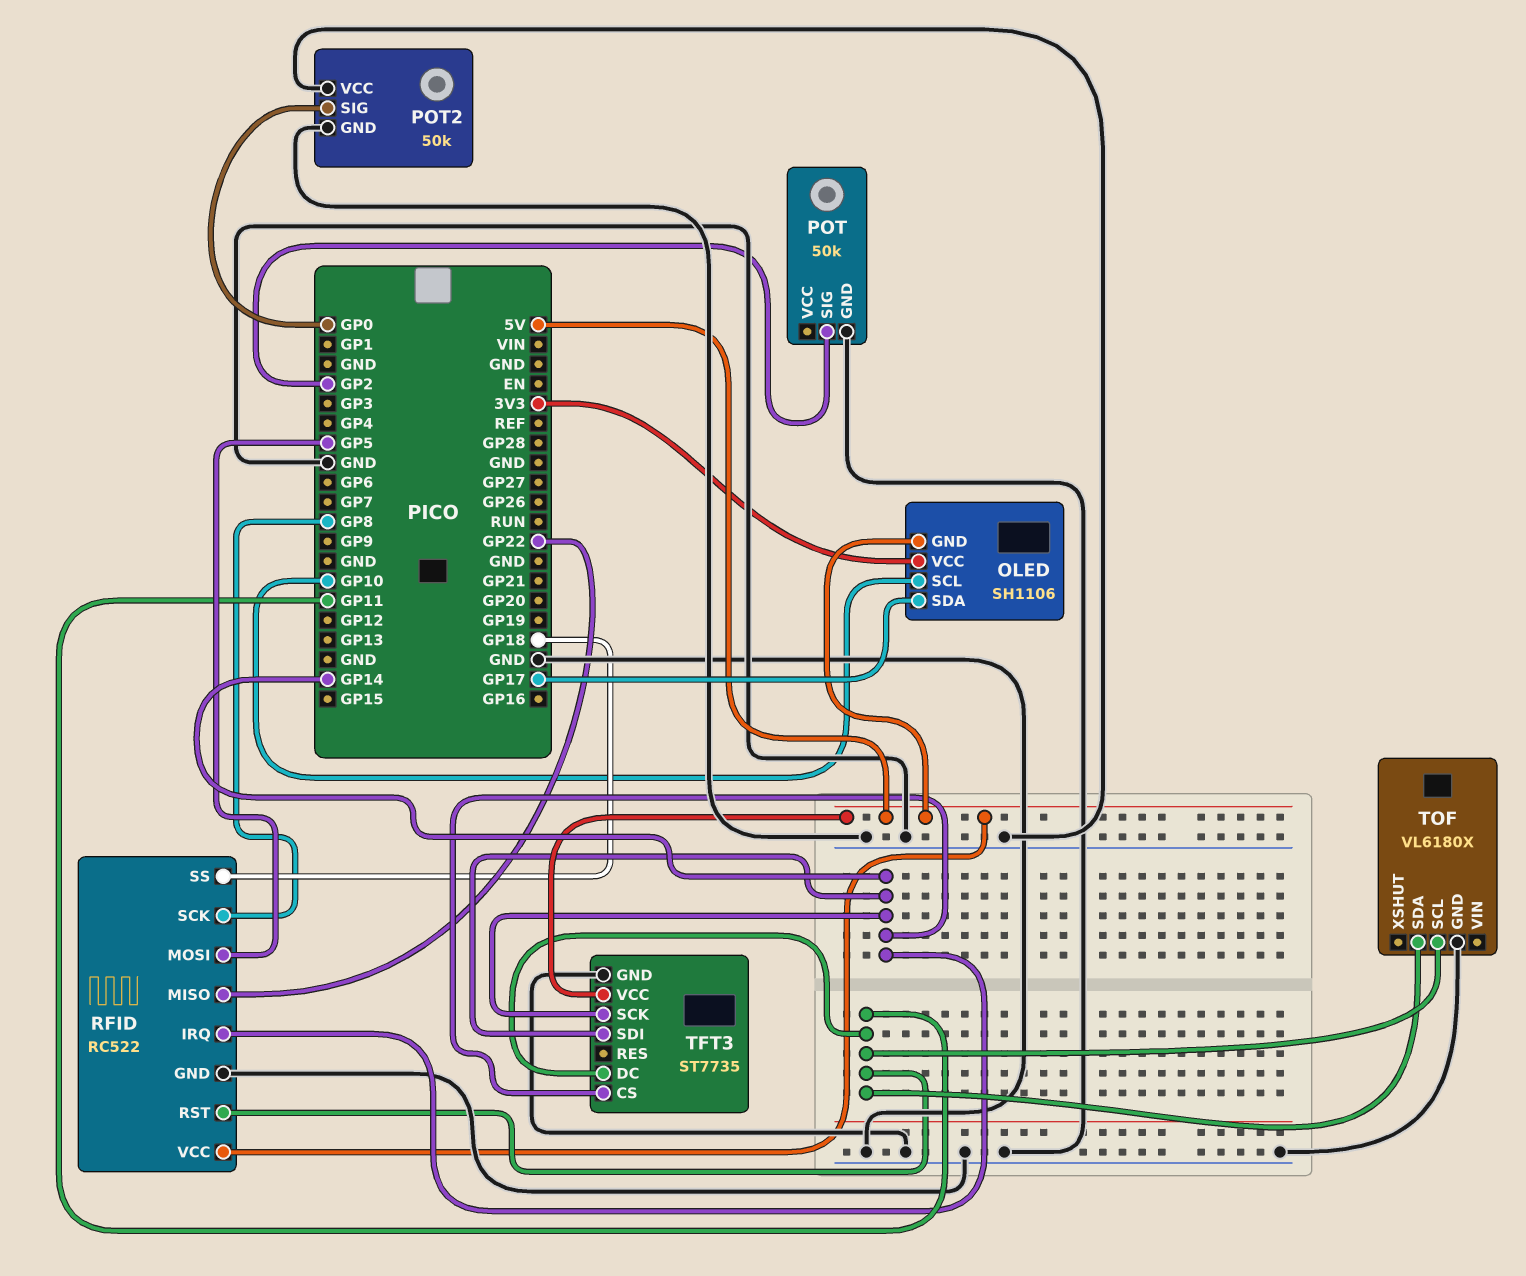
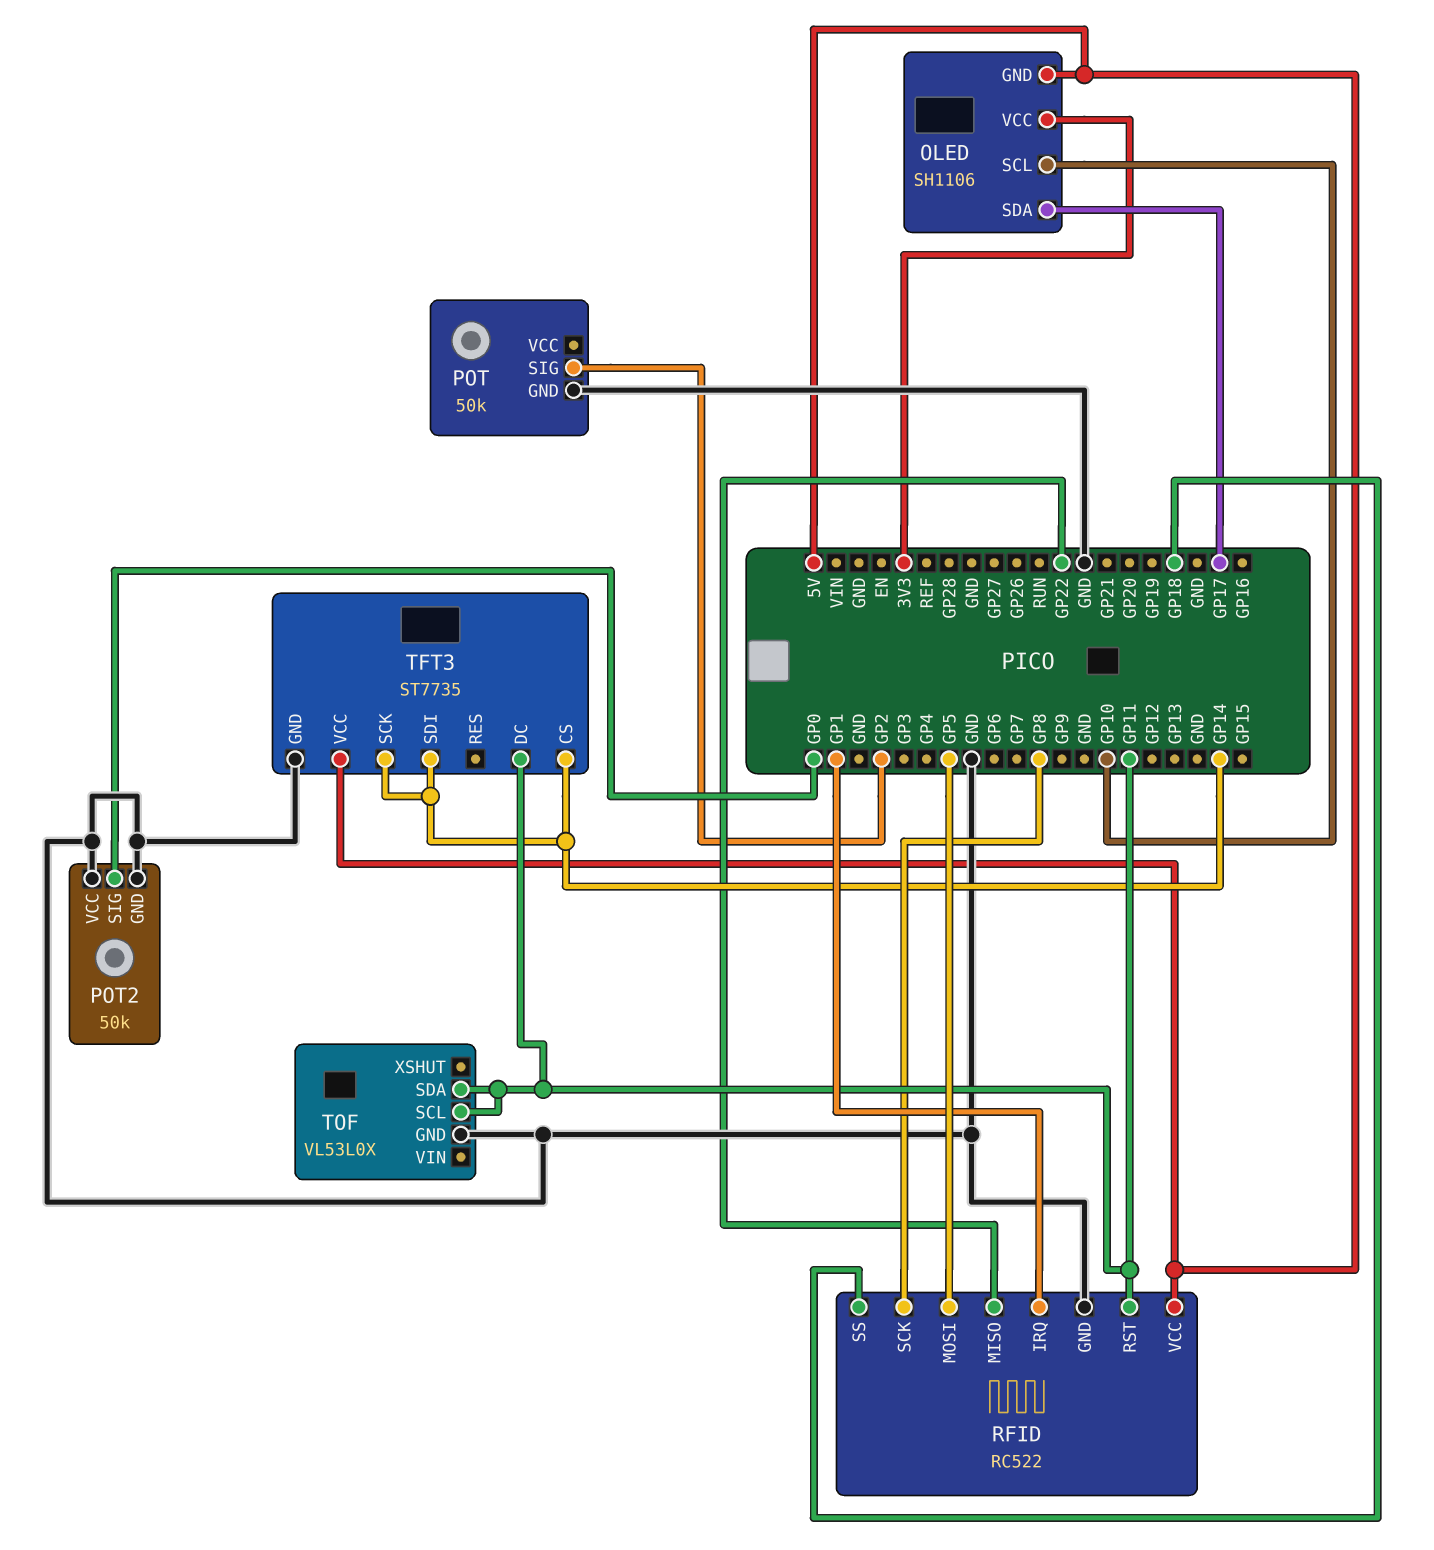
RFID pin IRQ: GP14 -> GP1
TOF: VL6180X -> VL53L0X

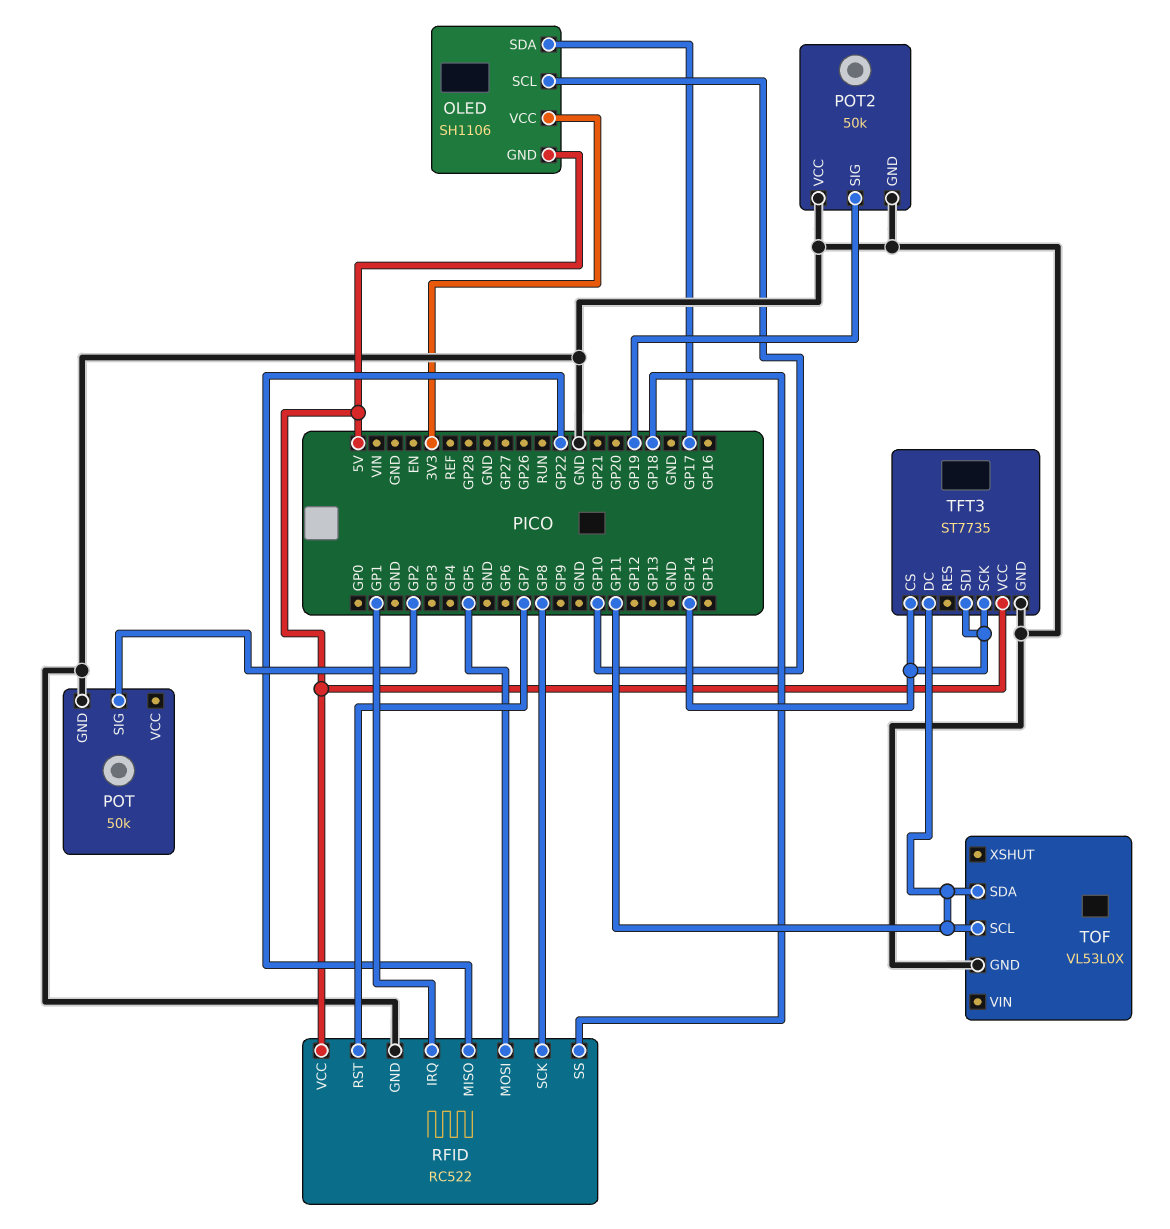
POT2 pin SIG: GP0 -> GP19
RFID pin RST: GP11 -> GP7

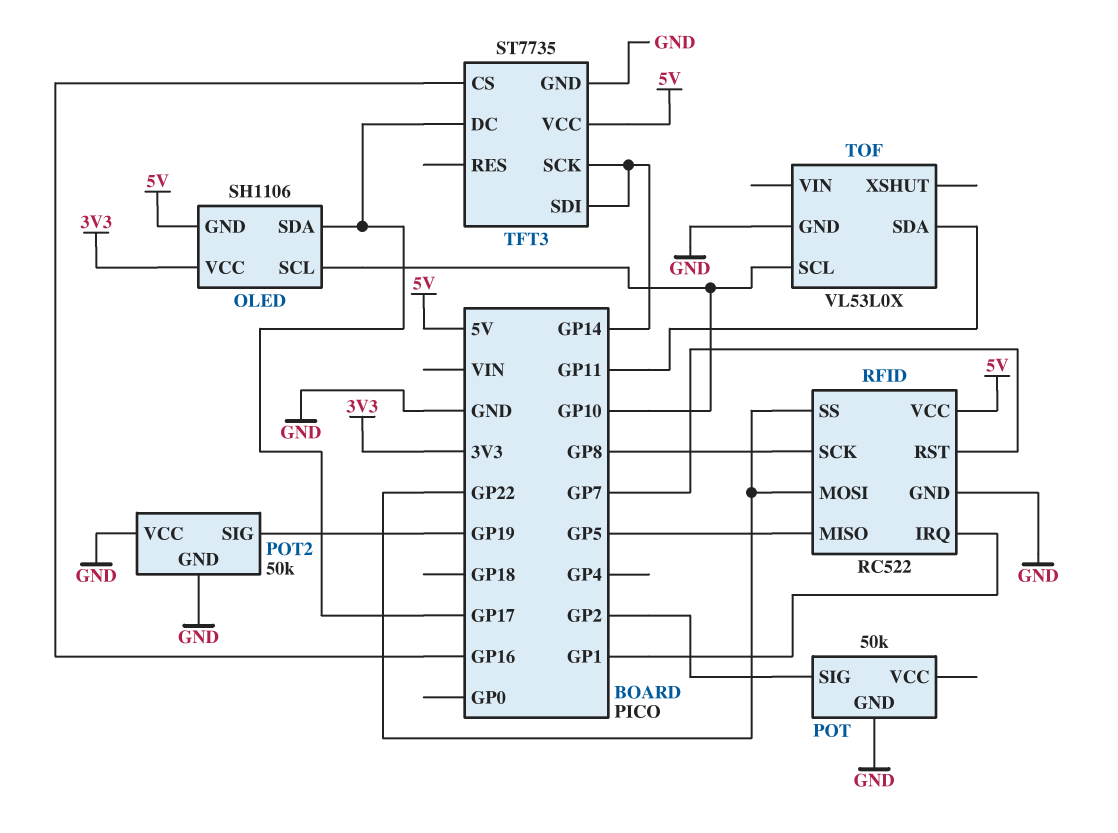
RFID pin MISO: GP22 -> GP5
RFID pin MOSI: GP5 -> GP22
RFID pin SS: GP18 -> GP22
TFT3 pin CS: GP14 -> GP16
TFT3 pin DC: GP11 -> GP17
TOF pin SCL: GP11 -> GP10

